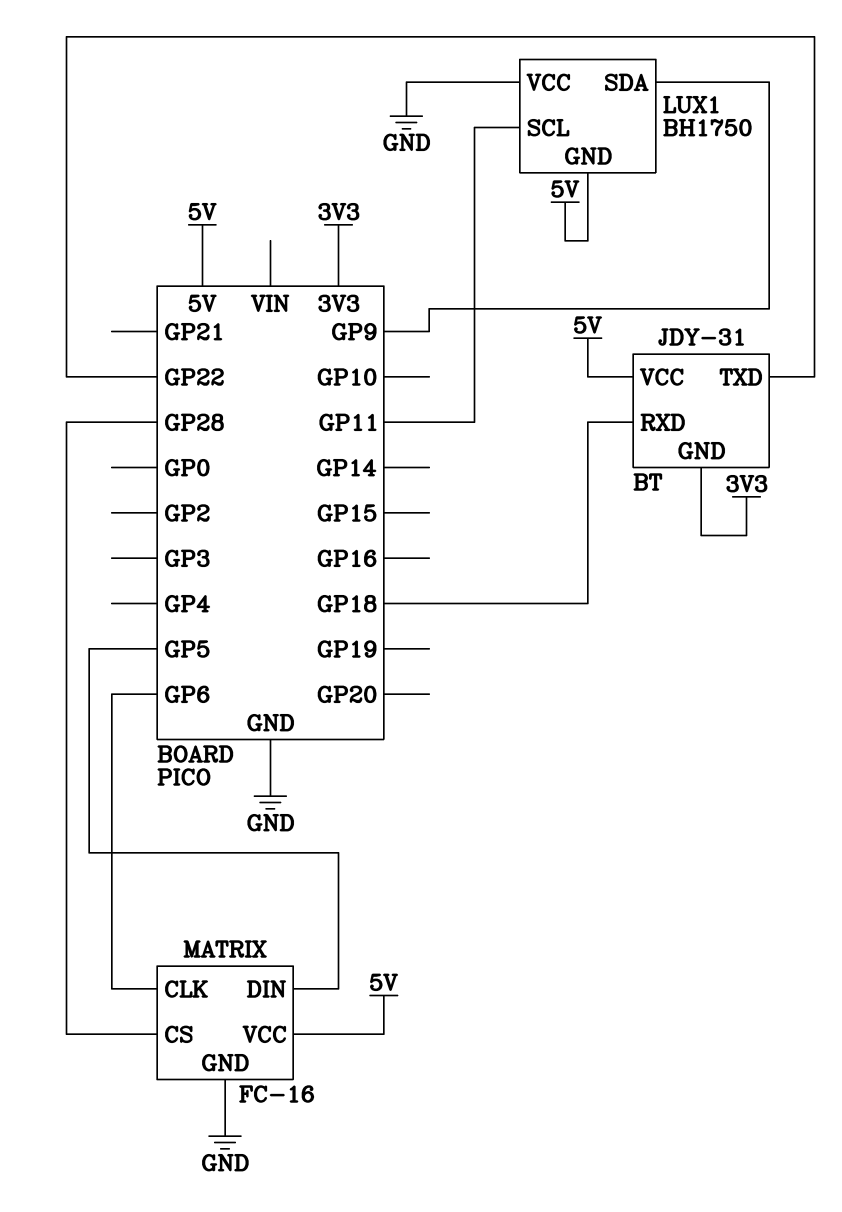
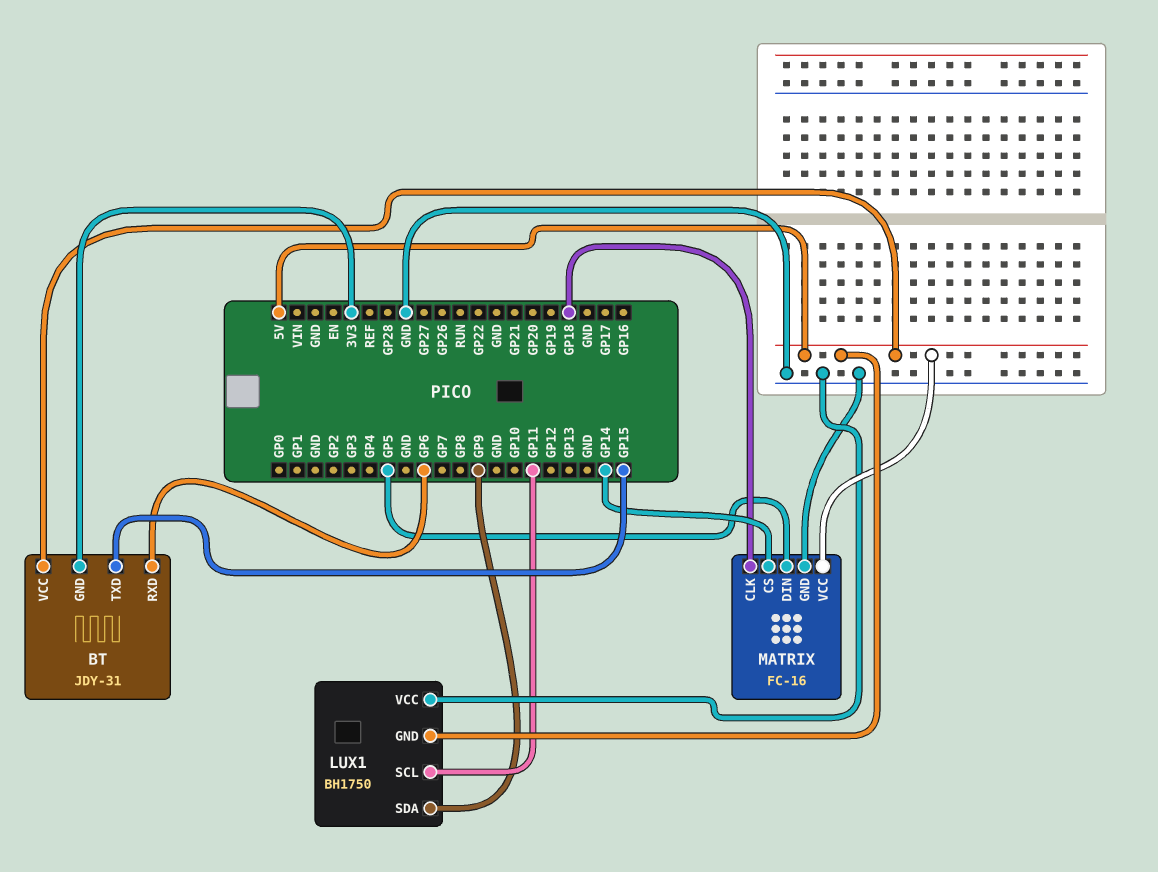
BT pin RXD: GP18 -> GP6
BT pin TXD: GP22 -> GP15
MATRIX pin CLK: GP6 -> GP18
MATRIX pin CS: GP28 -> GP14

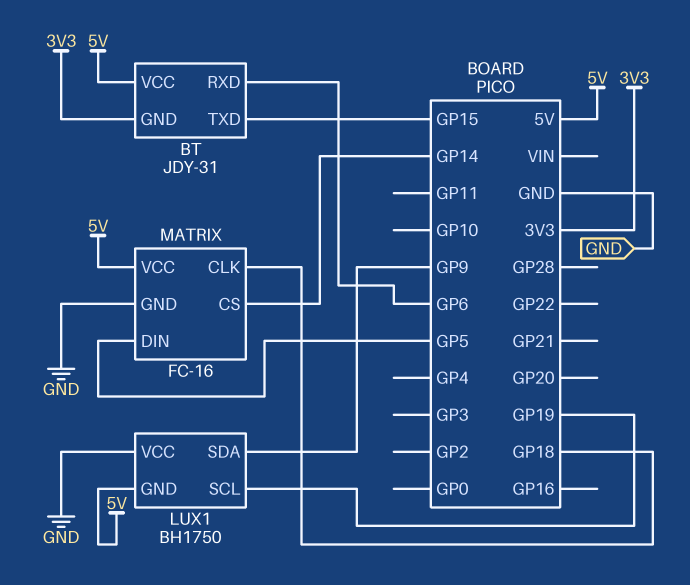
LUX1 pin SCL: GP11 -> GP19

